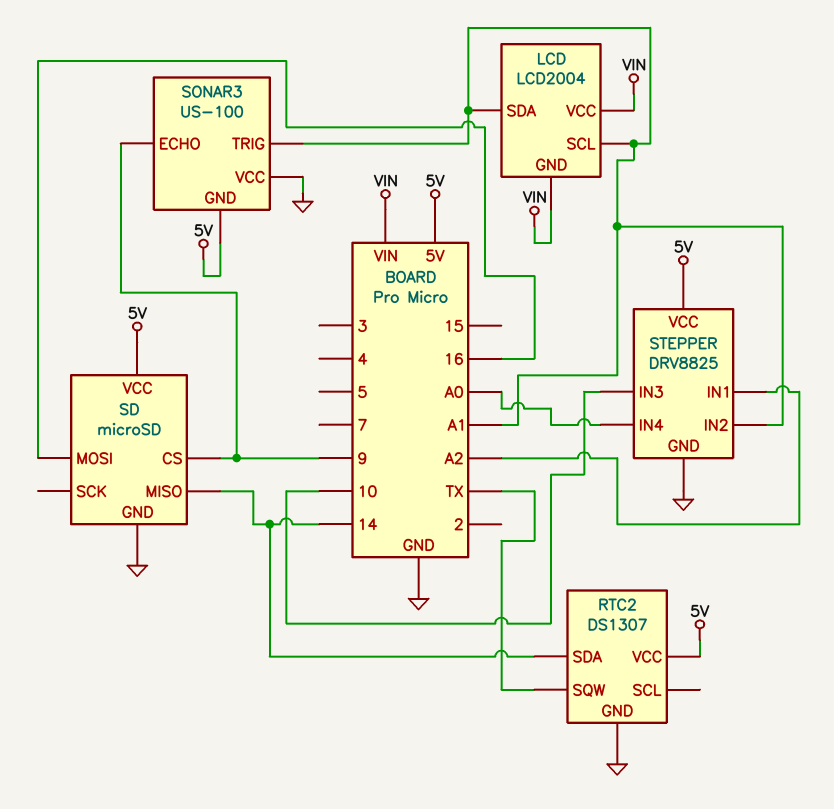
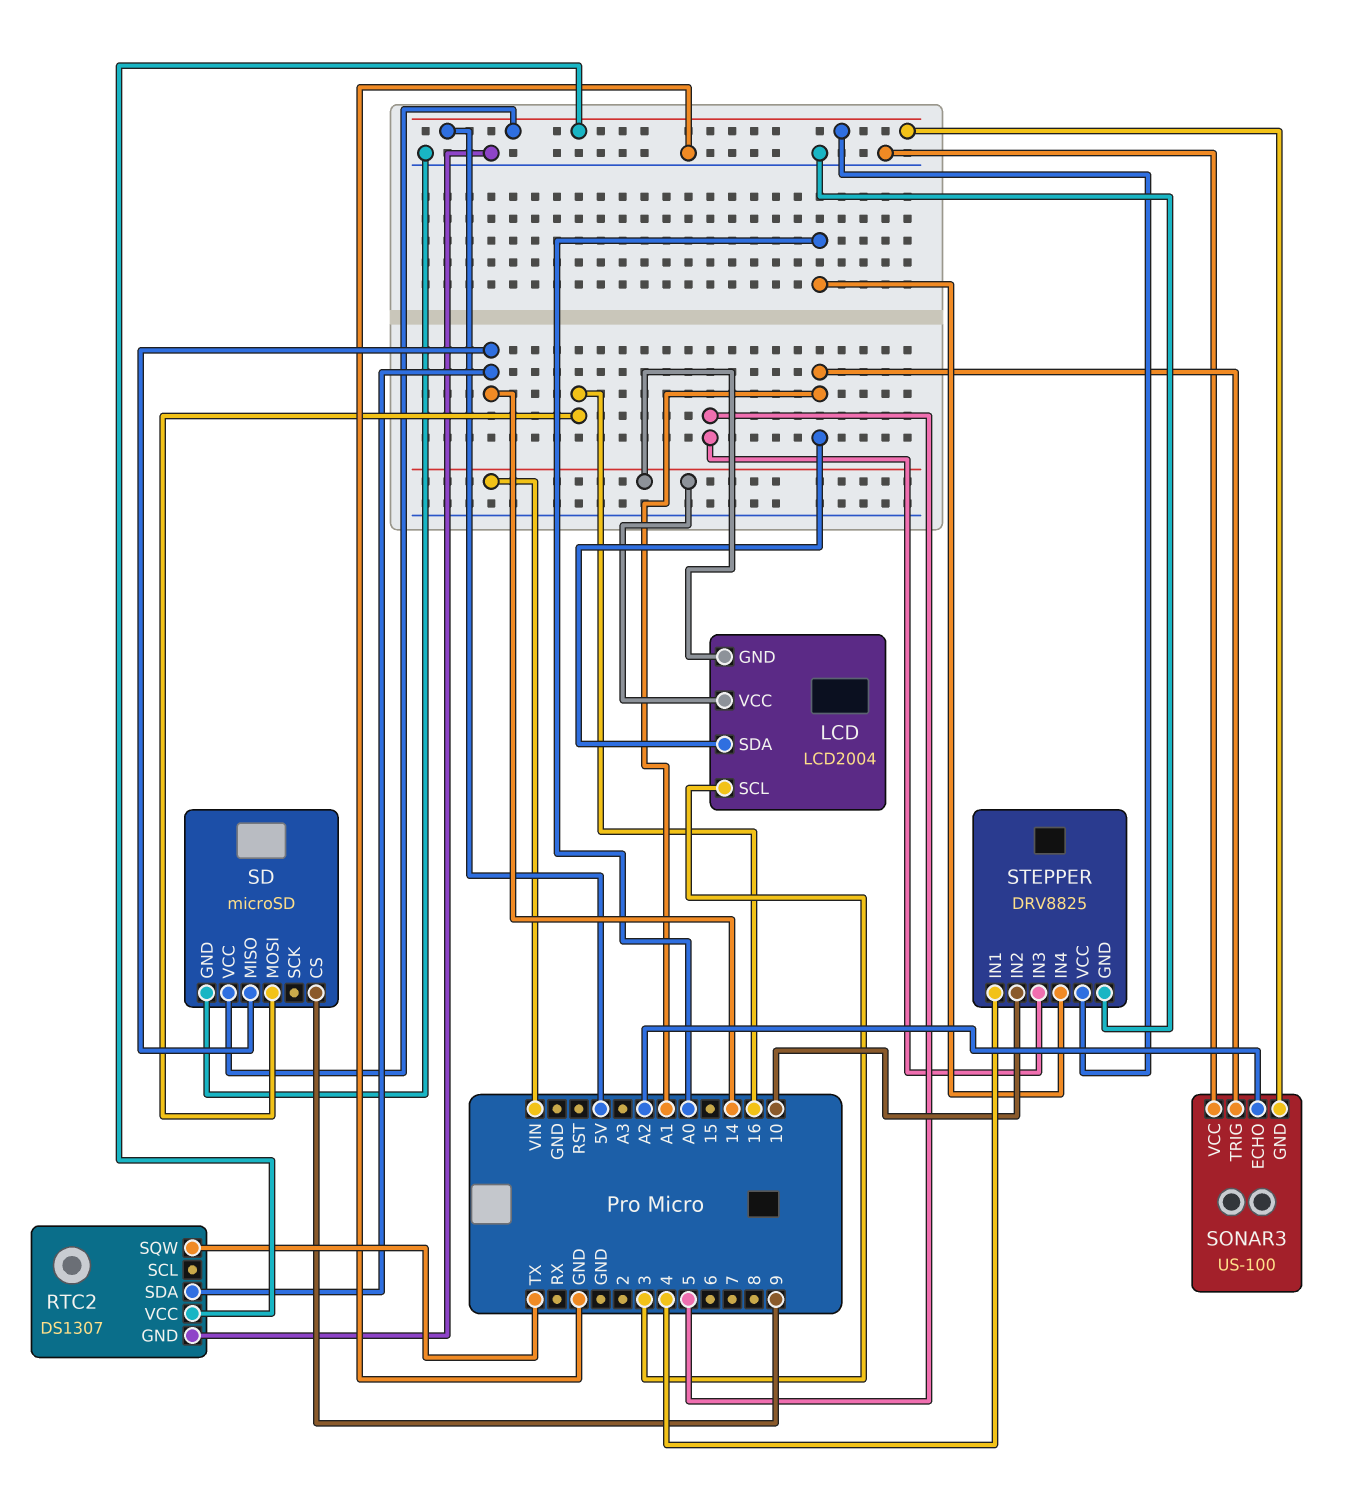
LCD pin SCL: A1 -> 3
SONAR3 pin ECHO: 9 -> A2
STEPPER pin IN1: A2 -> 4
STEPPER pin IN2: A1 -> 10
STEPPER pin IN3: 10 -> 5

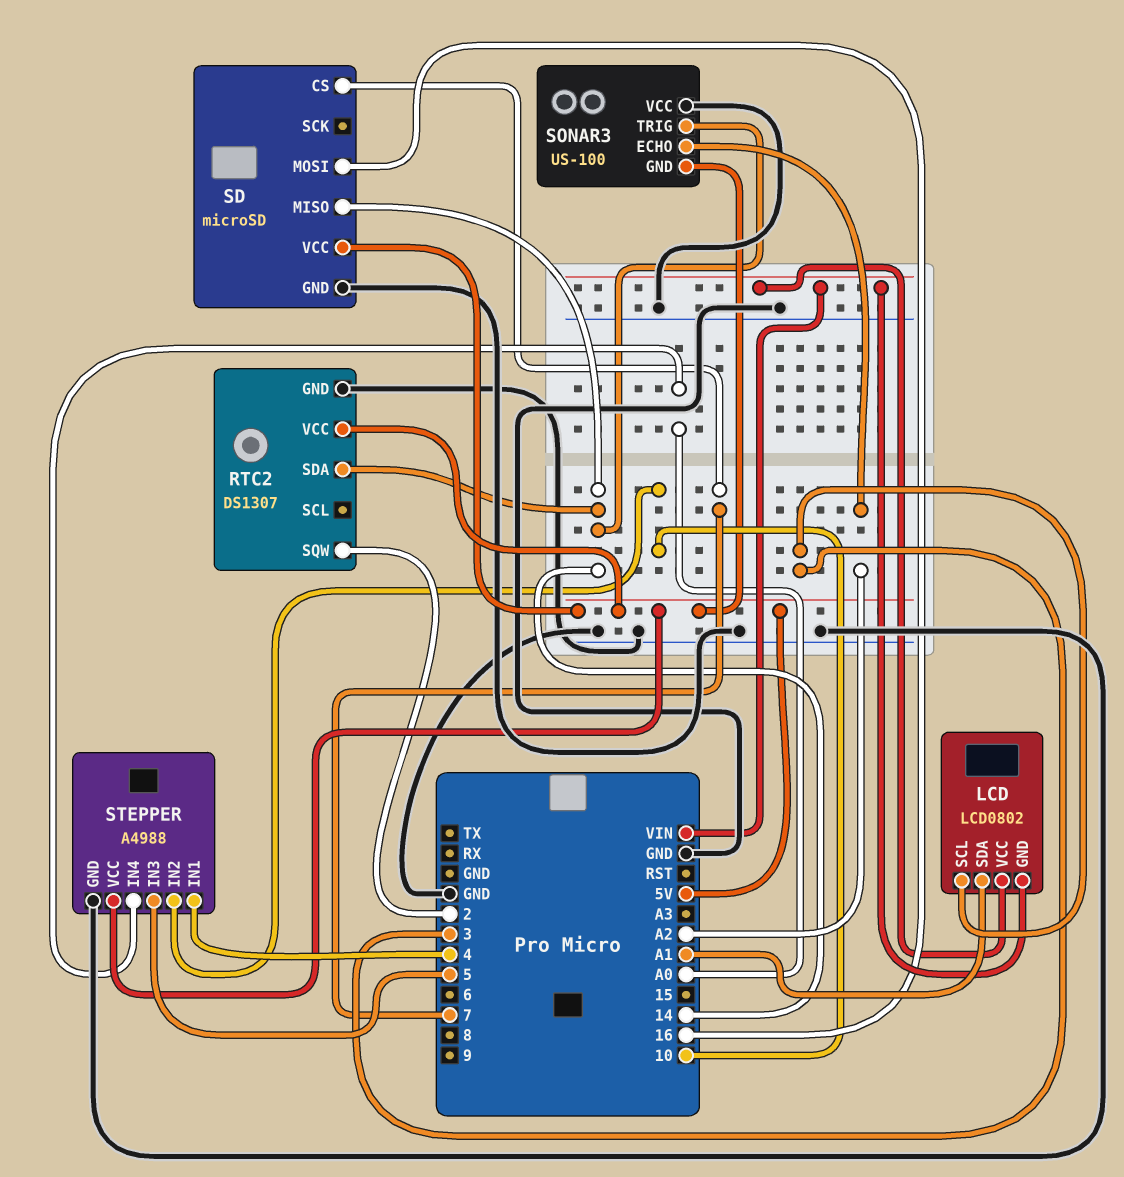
LCD: LCD2004 -> LCD0802
RTC2 pin SQW: TX -> 2
SD pin CS: 9 -> 7
SONAR3 pin TRIG: A1 -> 14
STEPPER: DRV8825 -> A4988

